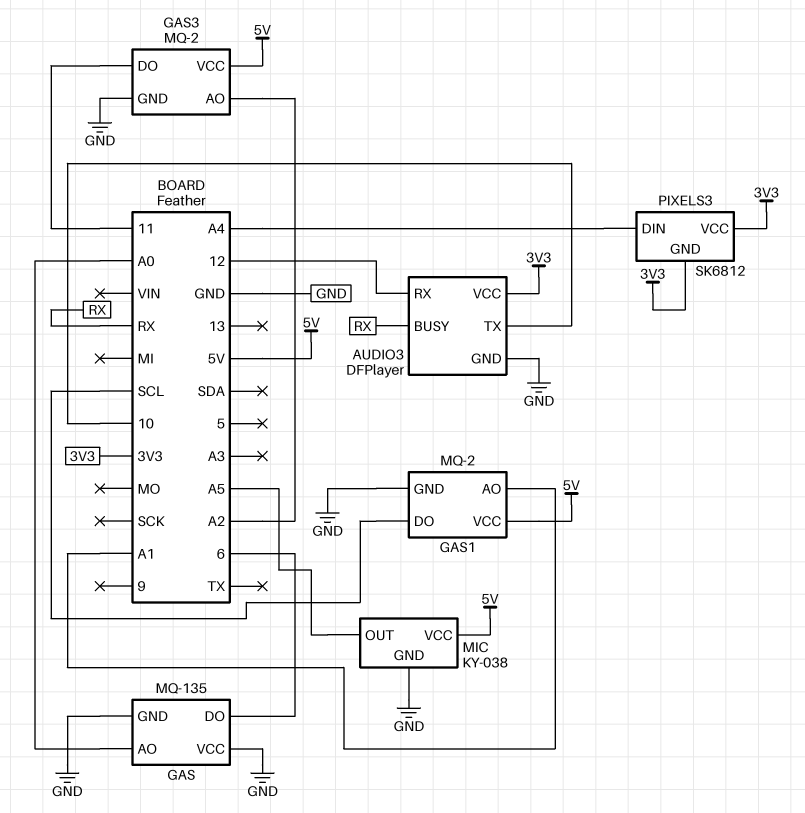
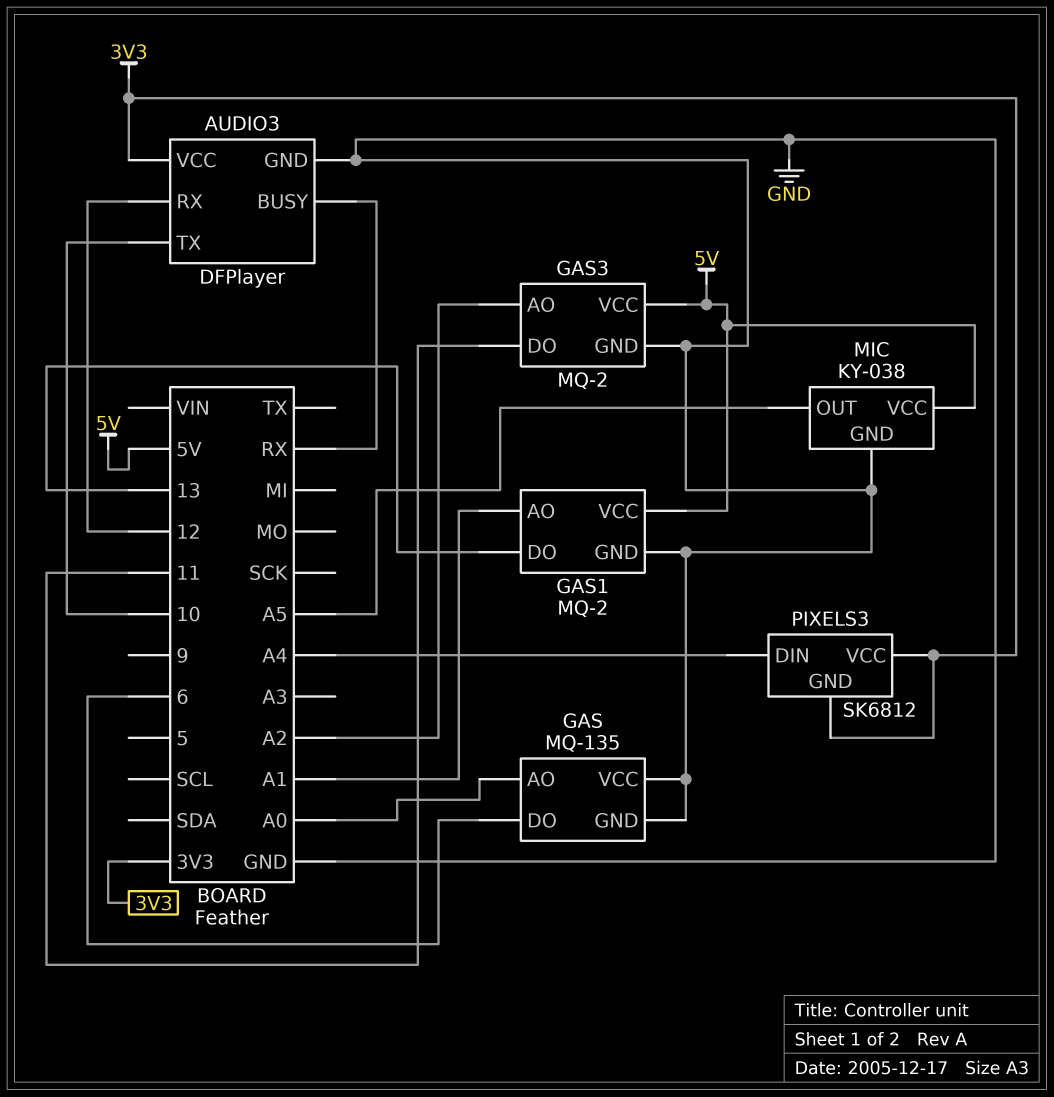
GAS1 pin DO: SCL -> 13

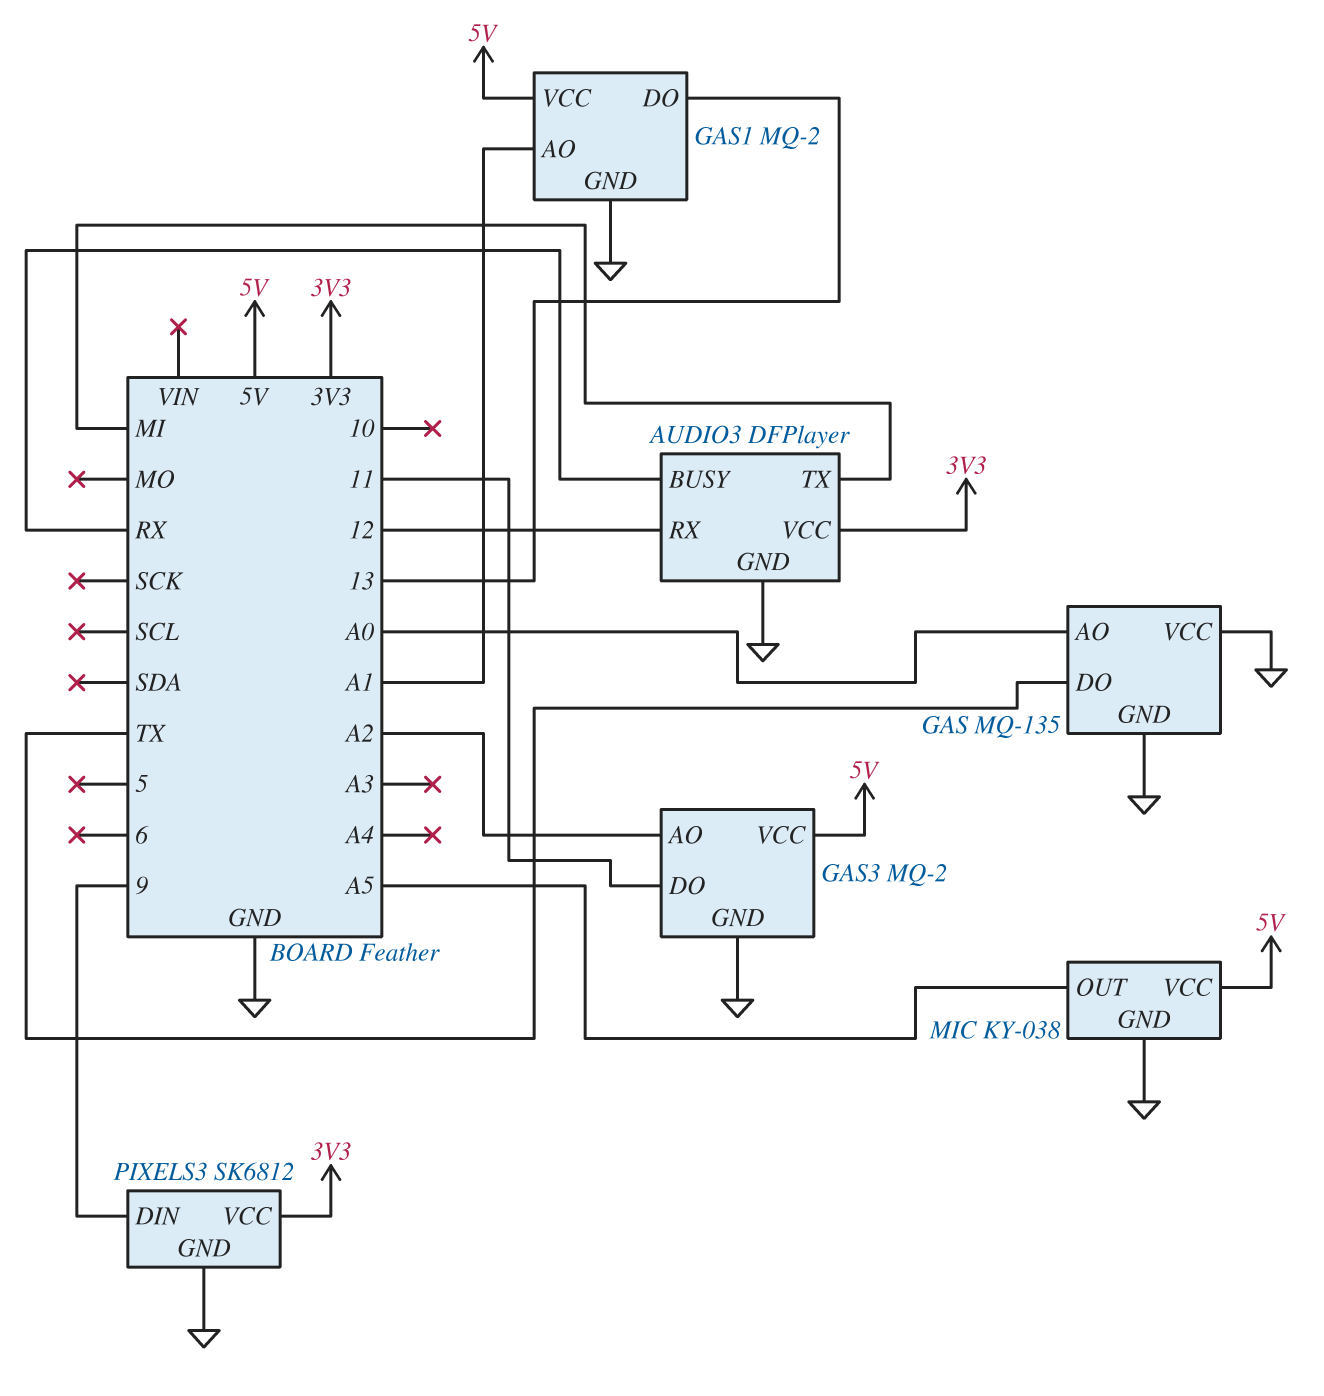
AUDIO3 pin TX: 10 -> MI
GAS pin DO: 6 -> TX
PIXELS3 pin DIN: A4 -> 9
PIXELS3 pin GND: 3V3 -> GND

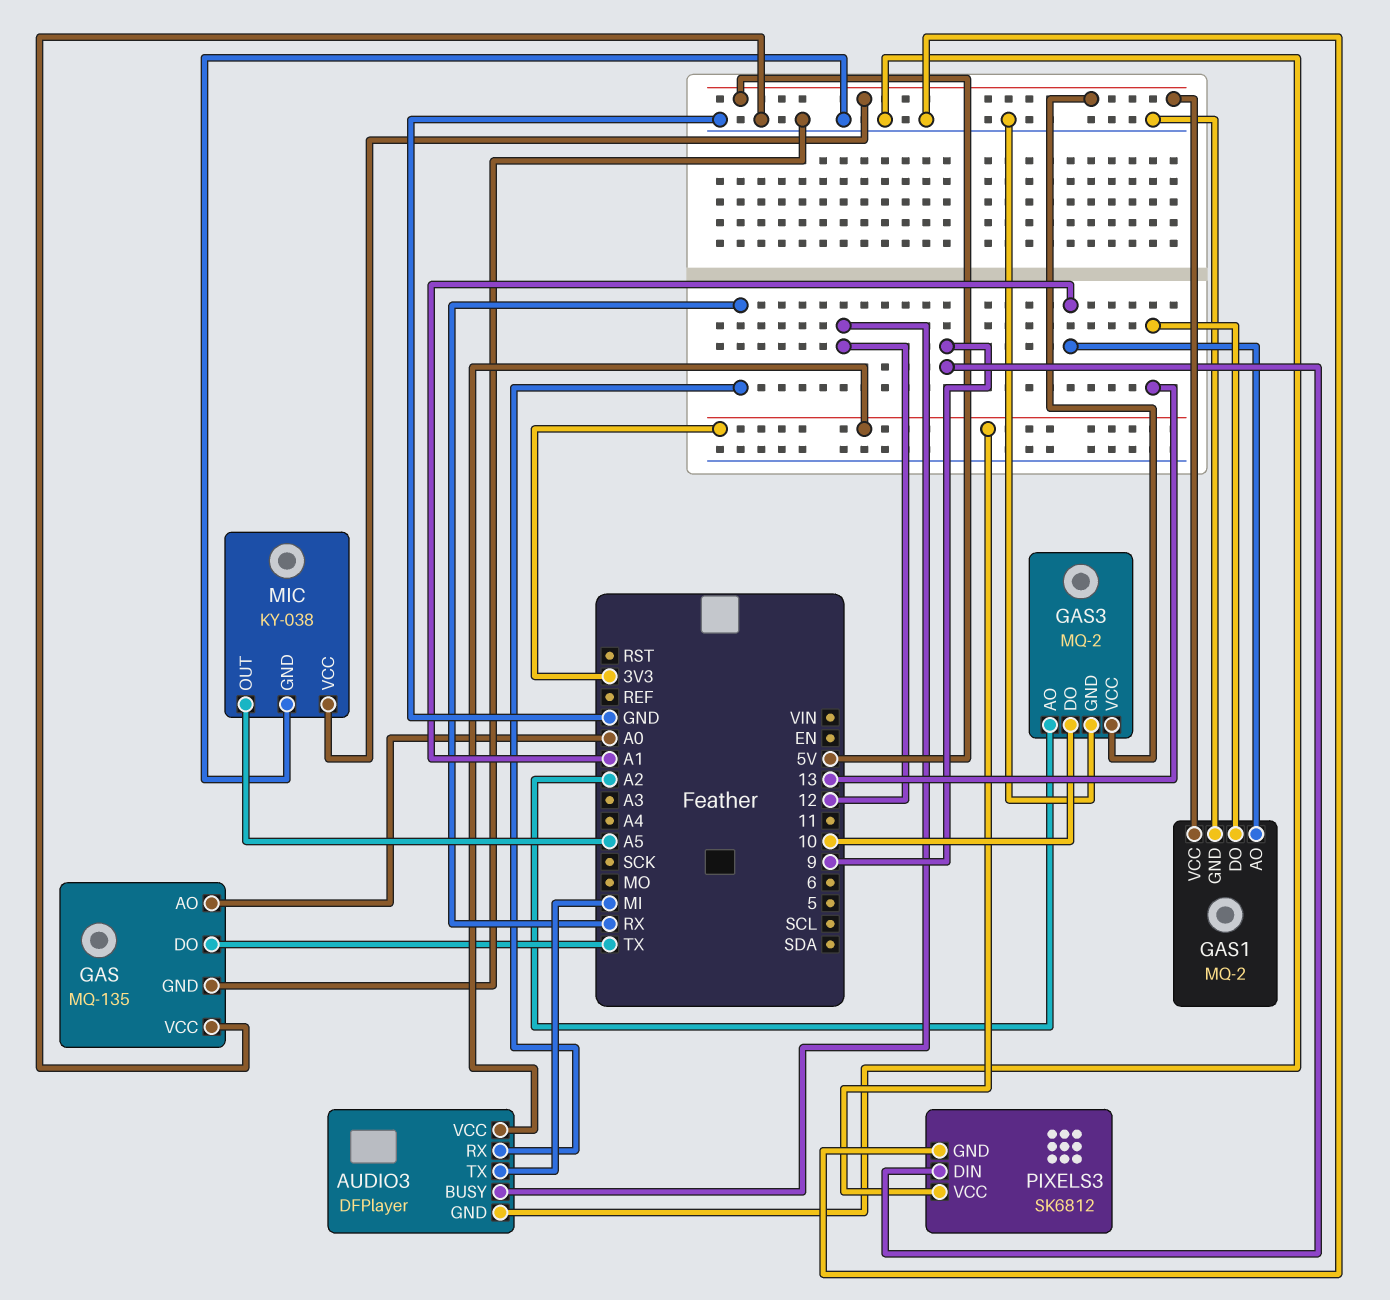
AUDIO3 pin BUSY: RX -> 12
AUDIO3 pin RX: 12 -> RX
GAS3 pin DO: 11 -> 10

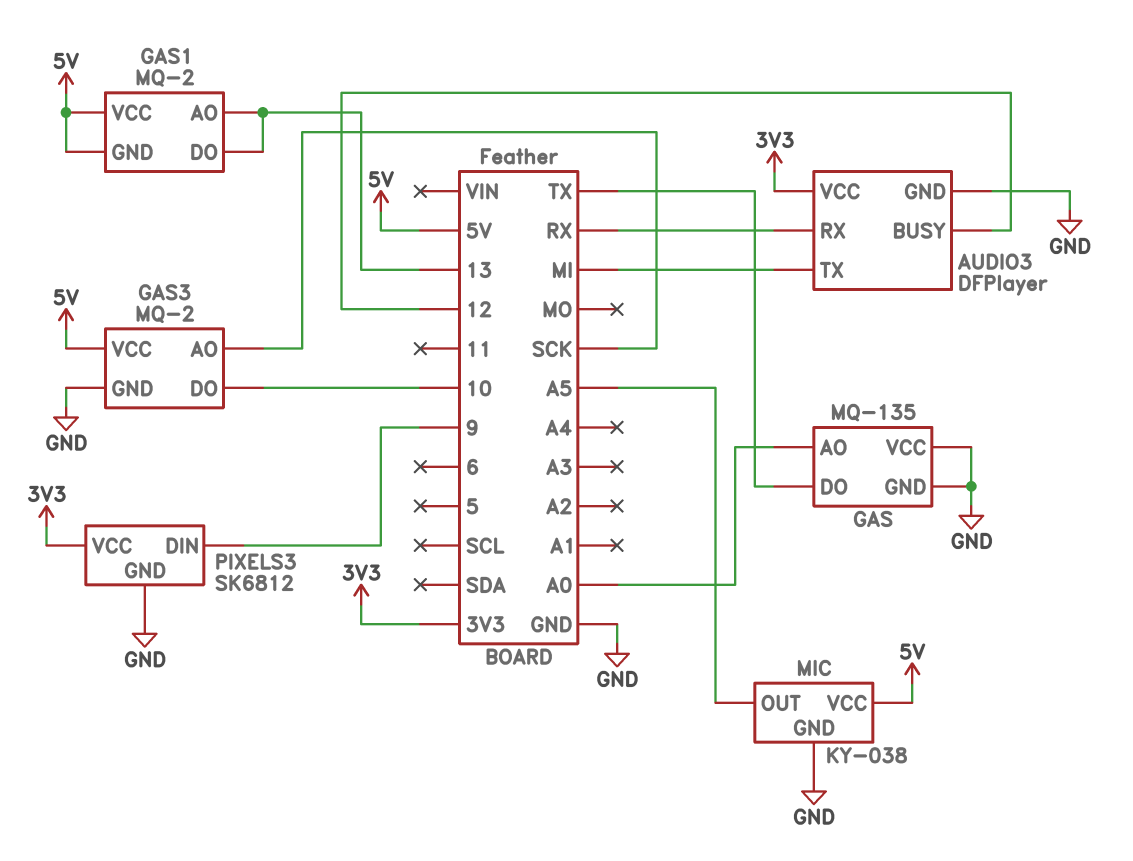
GAS1 pin AO: A1 -> 13
GAS1 pin GND: GND -> 5V
GAS3 pin AO: A2 -> SCK

